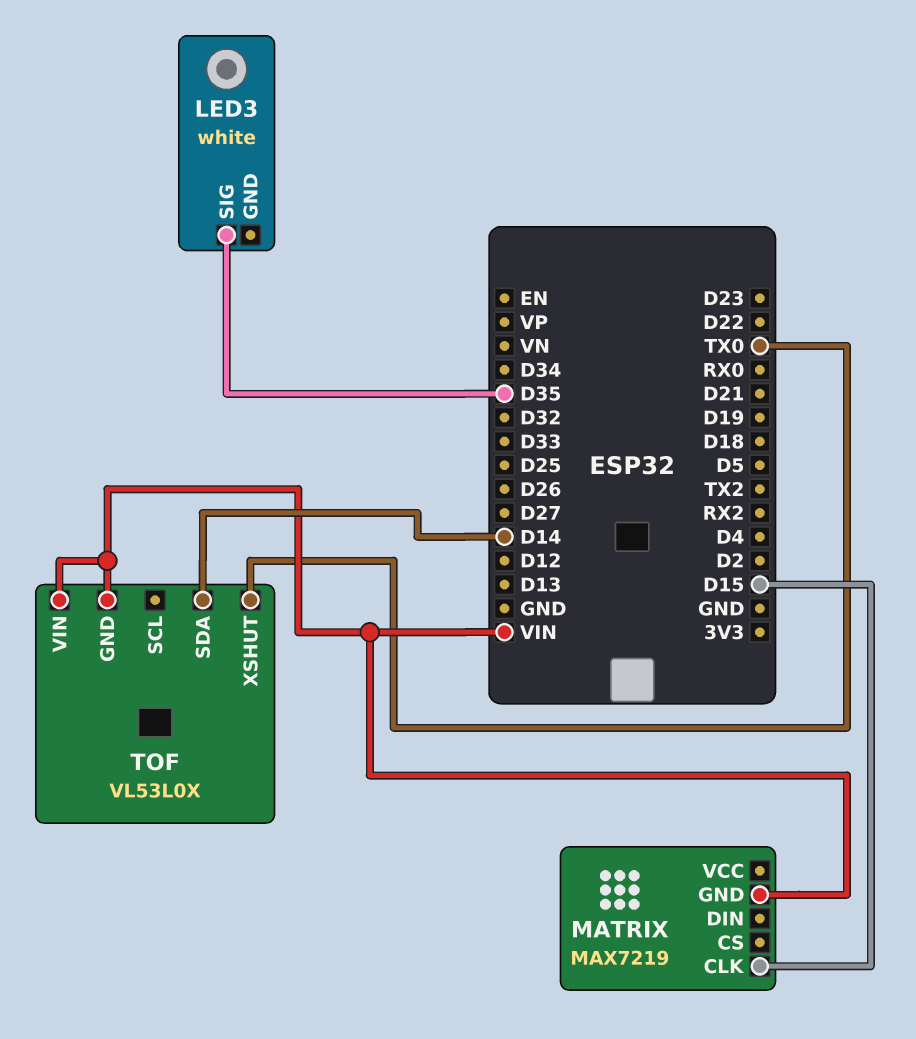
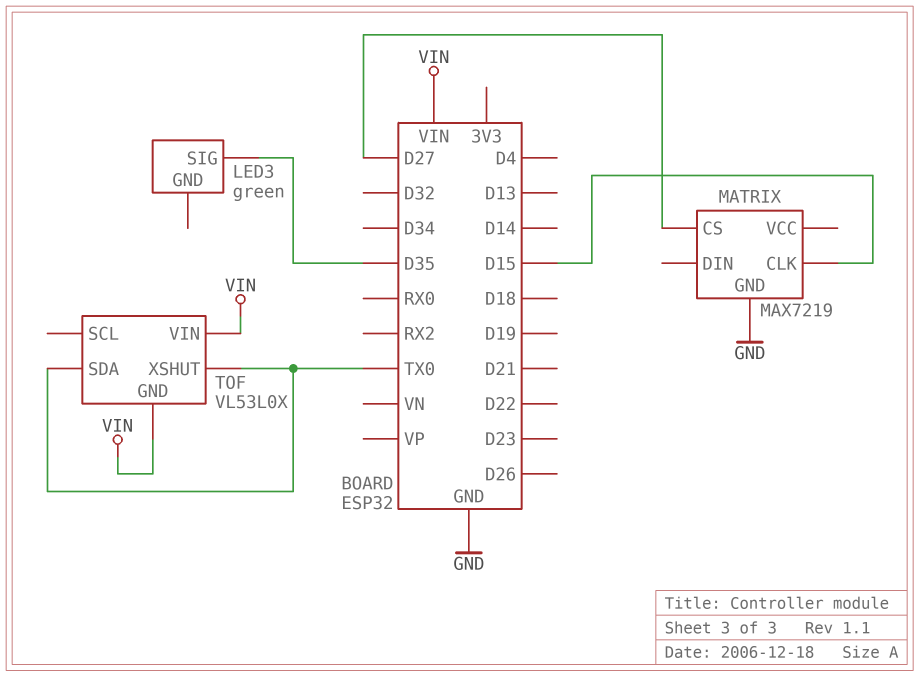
LED3: white -> green
MATRIX pin CS: none -> D27
MATRIX pin GND: VIN -> GND
TOF pin SDA: D14 -> TX0

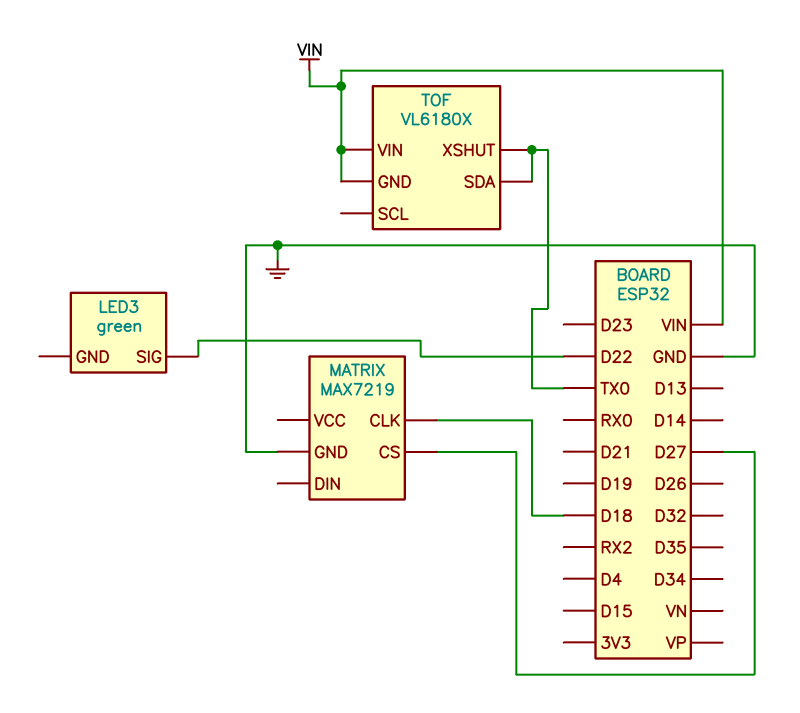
LED3 pin SIG: D35 -> D22
MATRIX pin CLK: D15 -> D18
TOF: VL53L0X -> VL6180X

